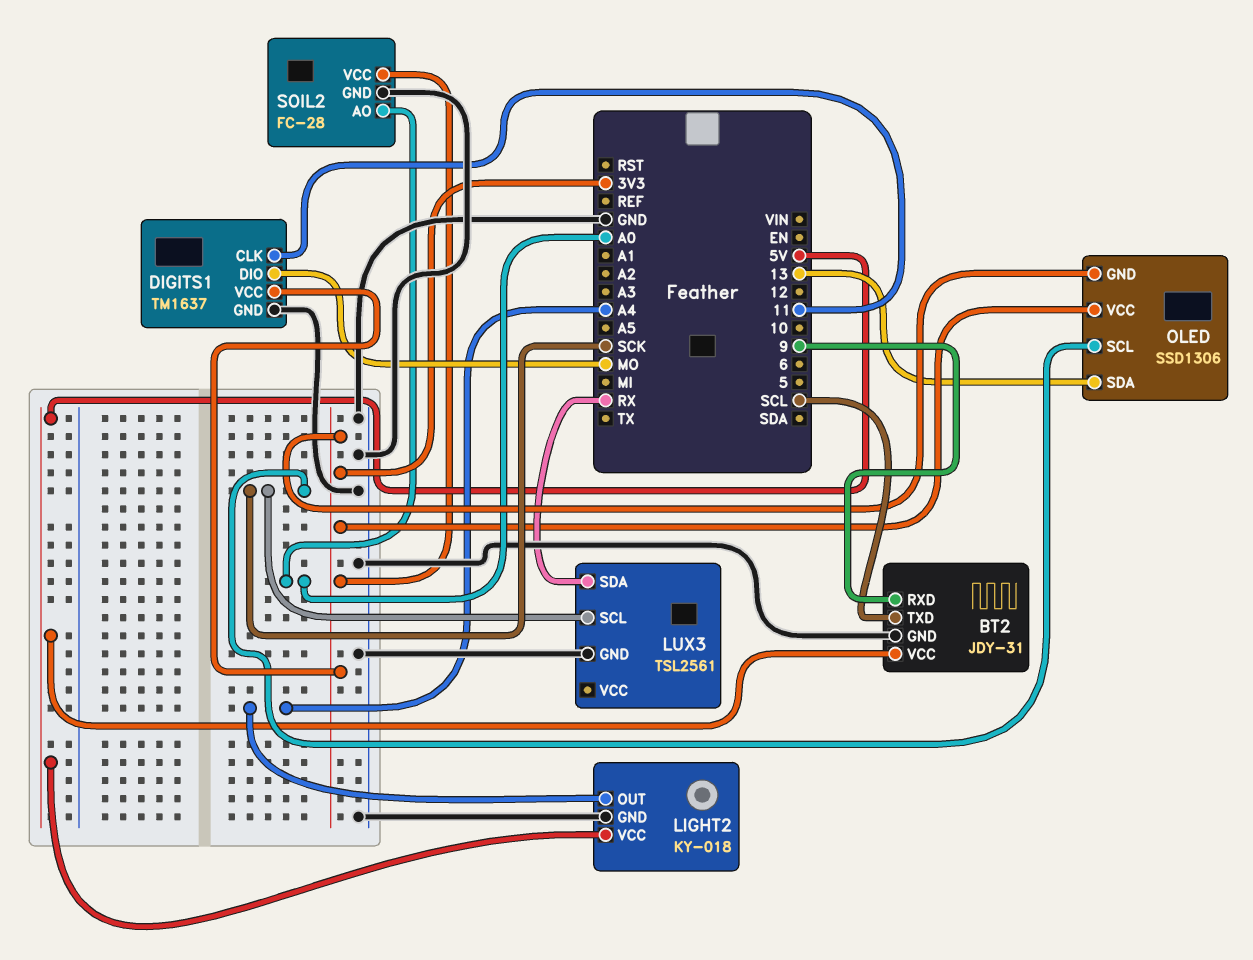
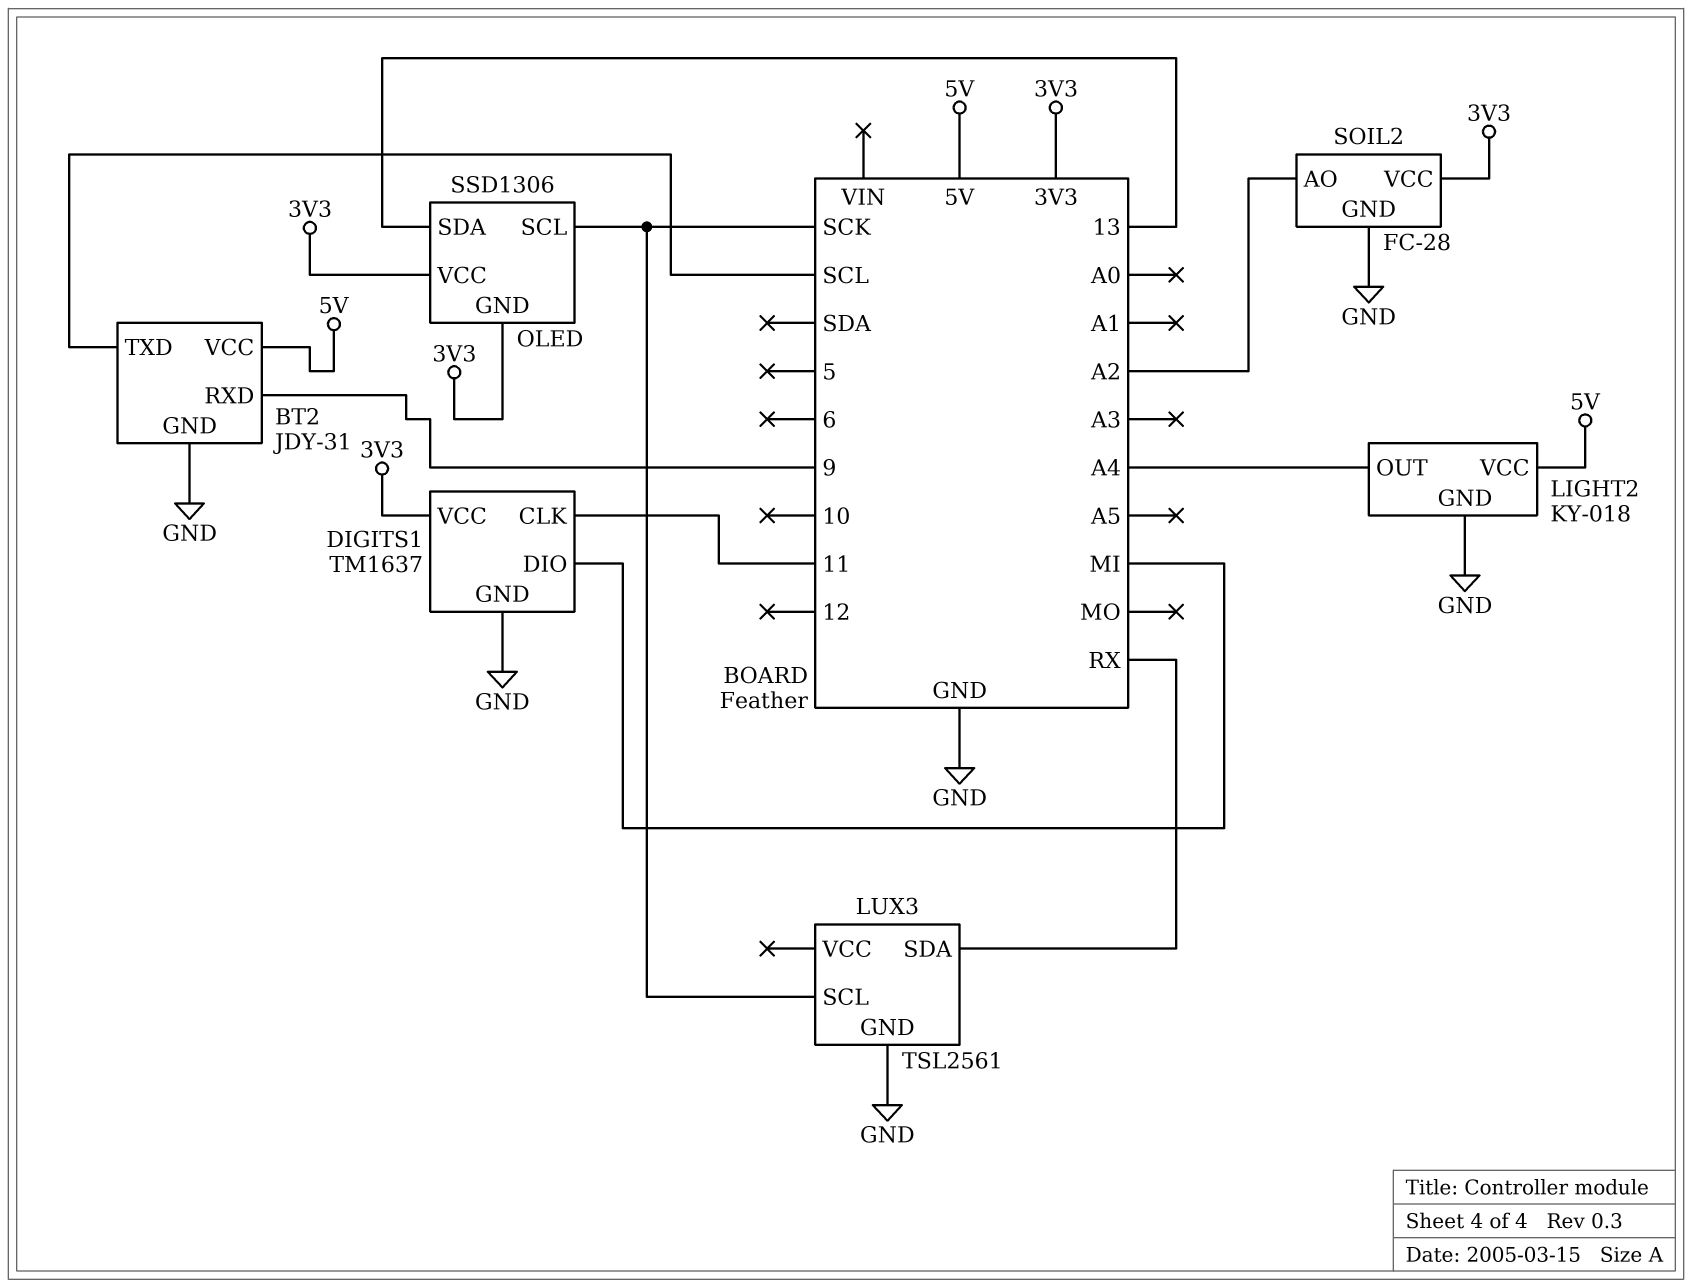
DIGITS1 pin DIO: MO -> MI
SOIL2 pin AO: A0 -> A2

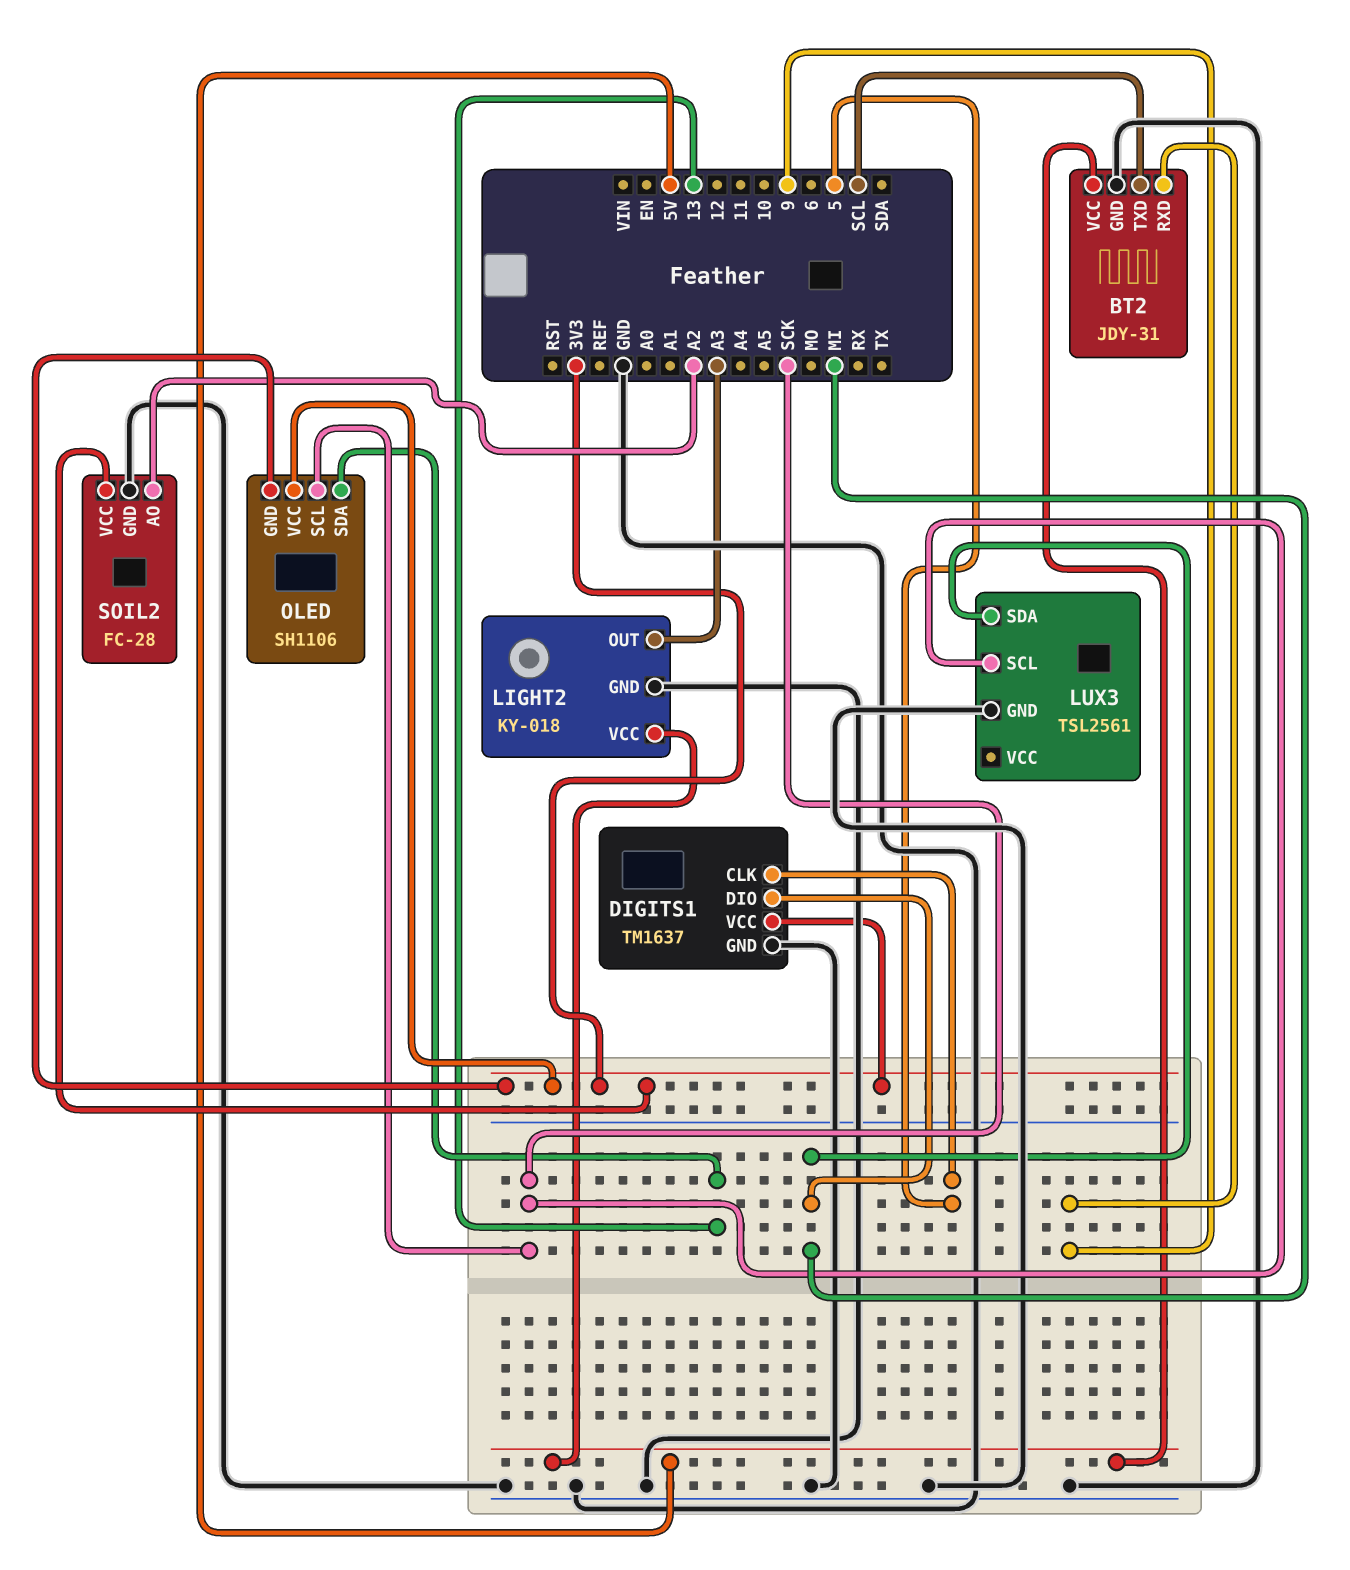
DIGITS1 pin CLK: 11 -> 5
LIGHT2 pin OUT: A4 -> A3
LUX3 pin SDA: RX -> MI
OLED: SSD1306 -> SH1106

